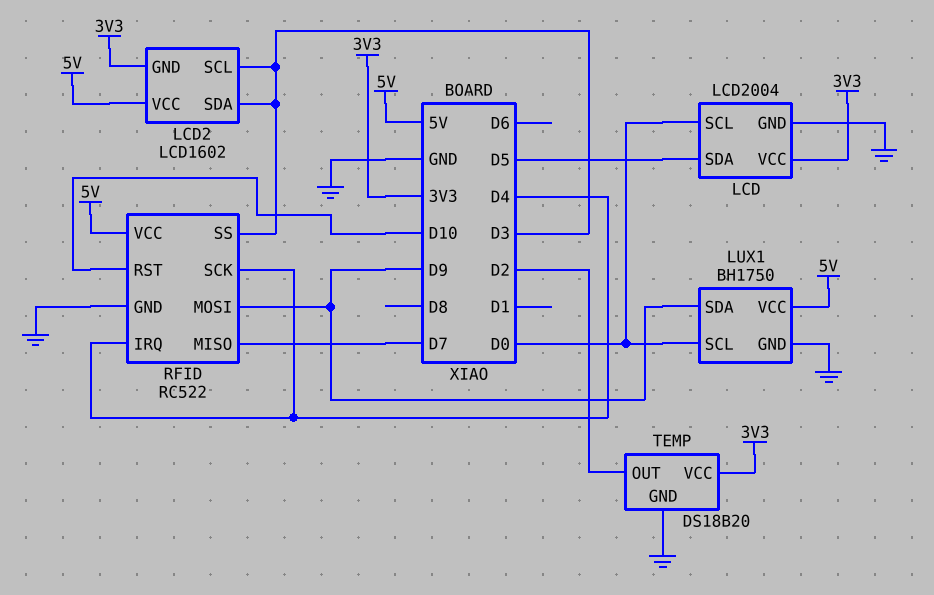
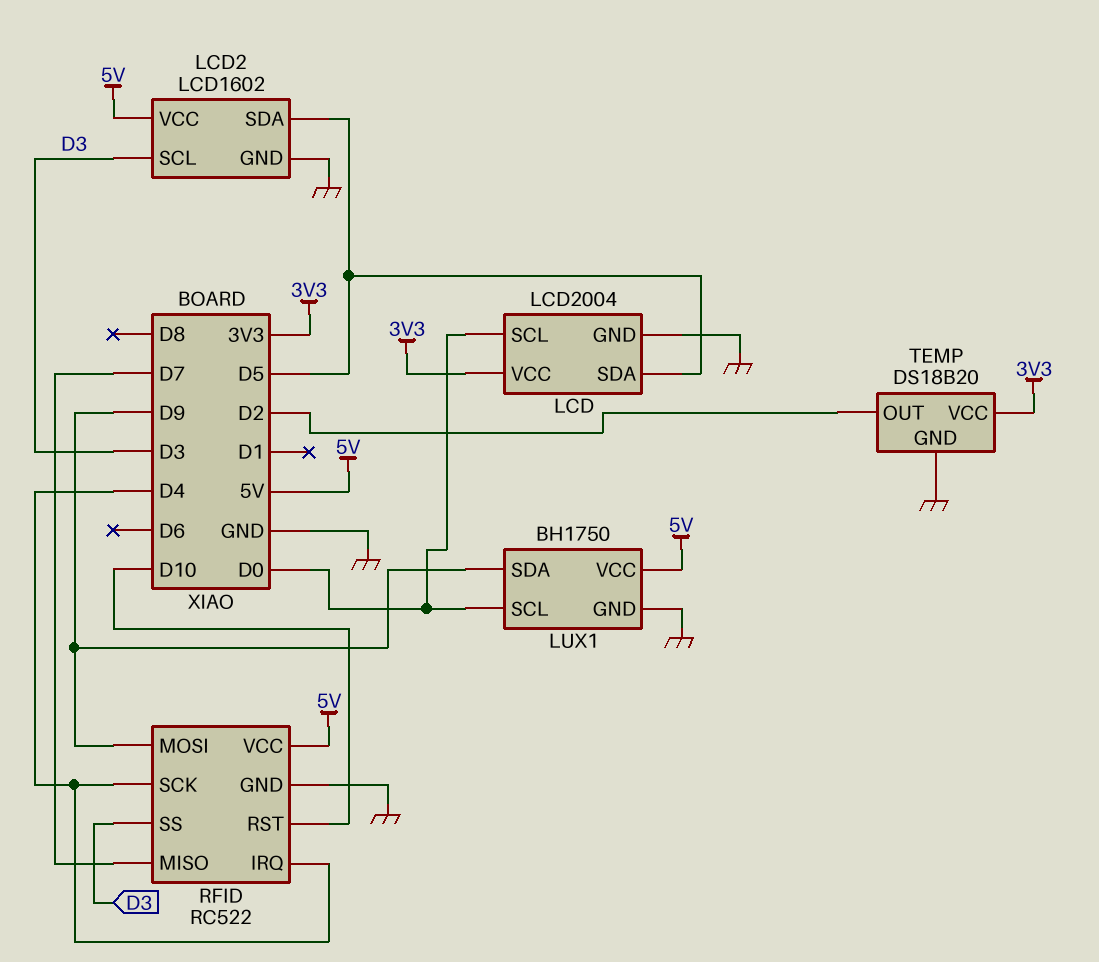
LCD2 pin GND: 3V3 -> GND
LCD2 pin SDA: D3 -> D5

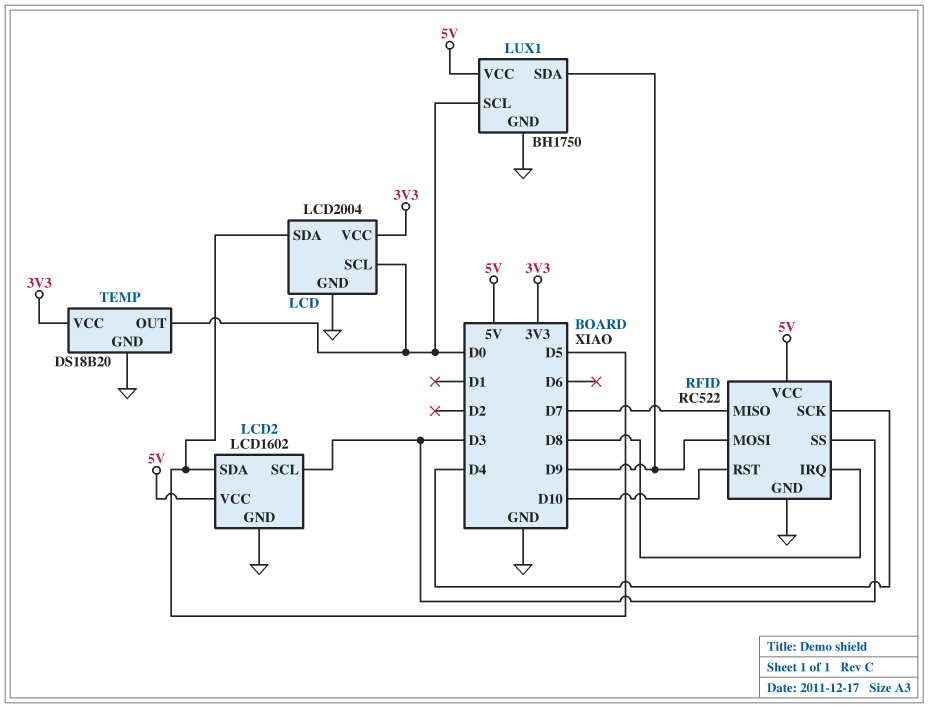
RFID pin IRQ: D4 -> D8
TEMP pin OUT: D2 -> D0

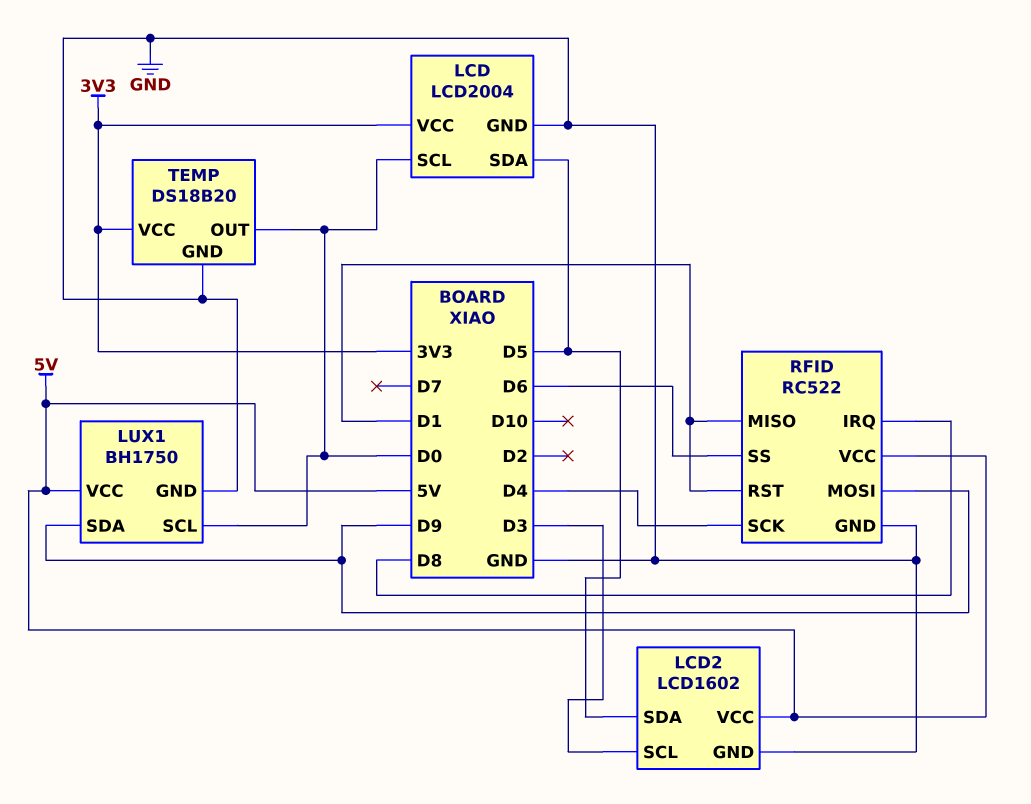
RFID pin MISO: D7 -> D1
RFID pin RST: D10 -> D1
RFID pin SS: D3 -> D6

